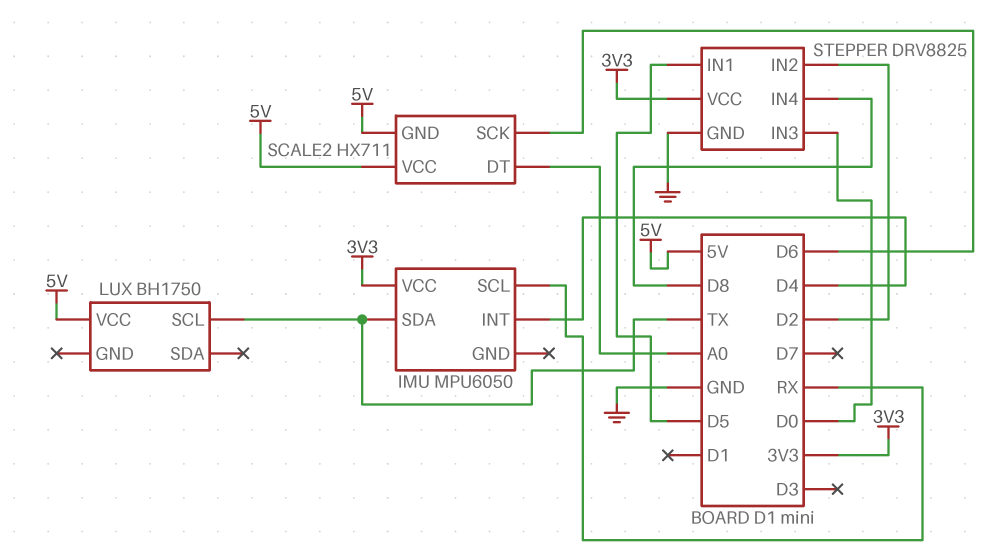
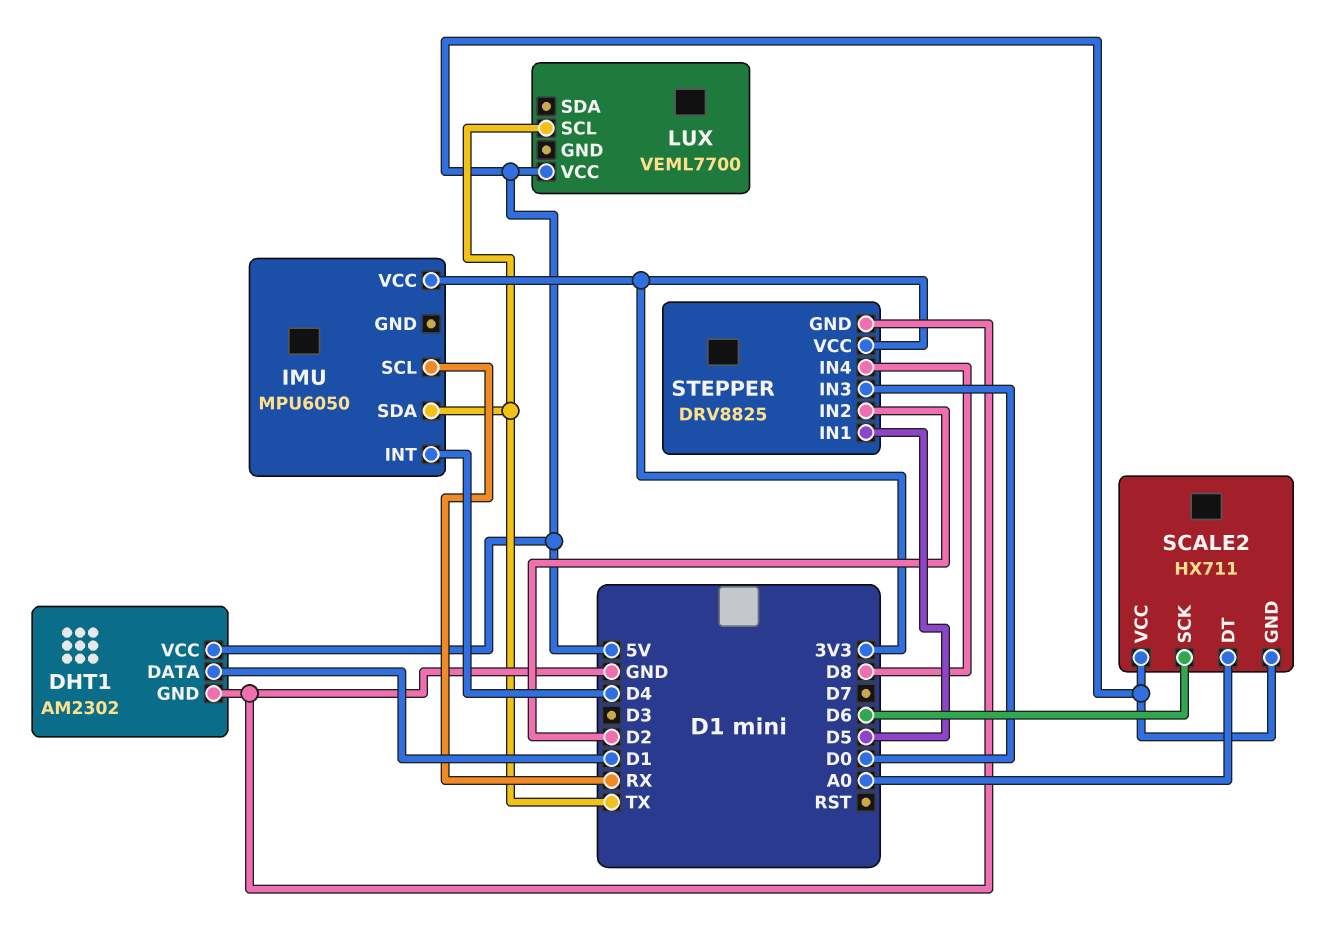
DHT1: none -> AM2302
DHT1 pin DATA: none -> D1
DHT1 pin GND: none -> GND
DHT1 pin VCC: none -> 5V
LUX: BH1750 -> VEML7700

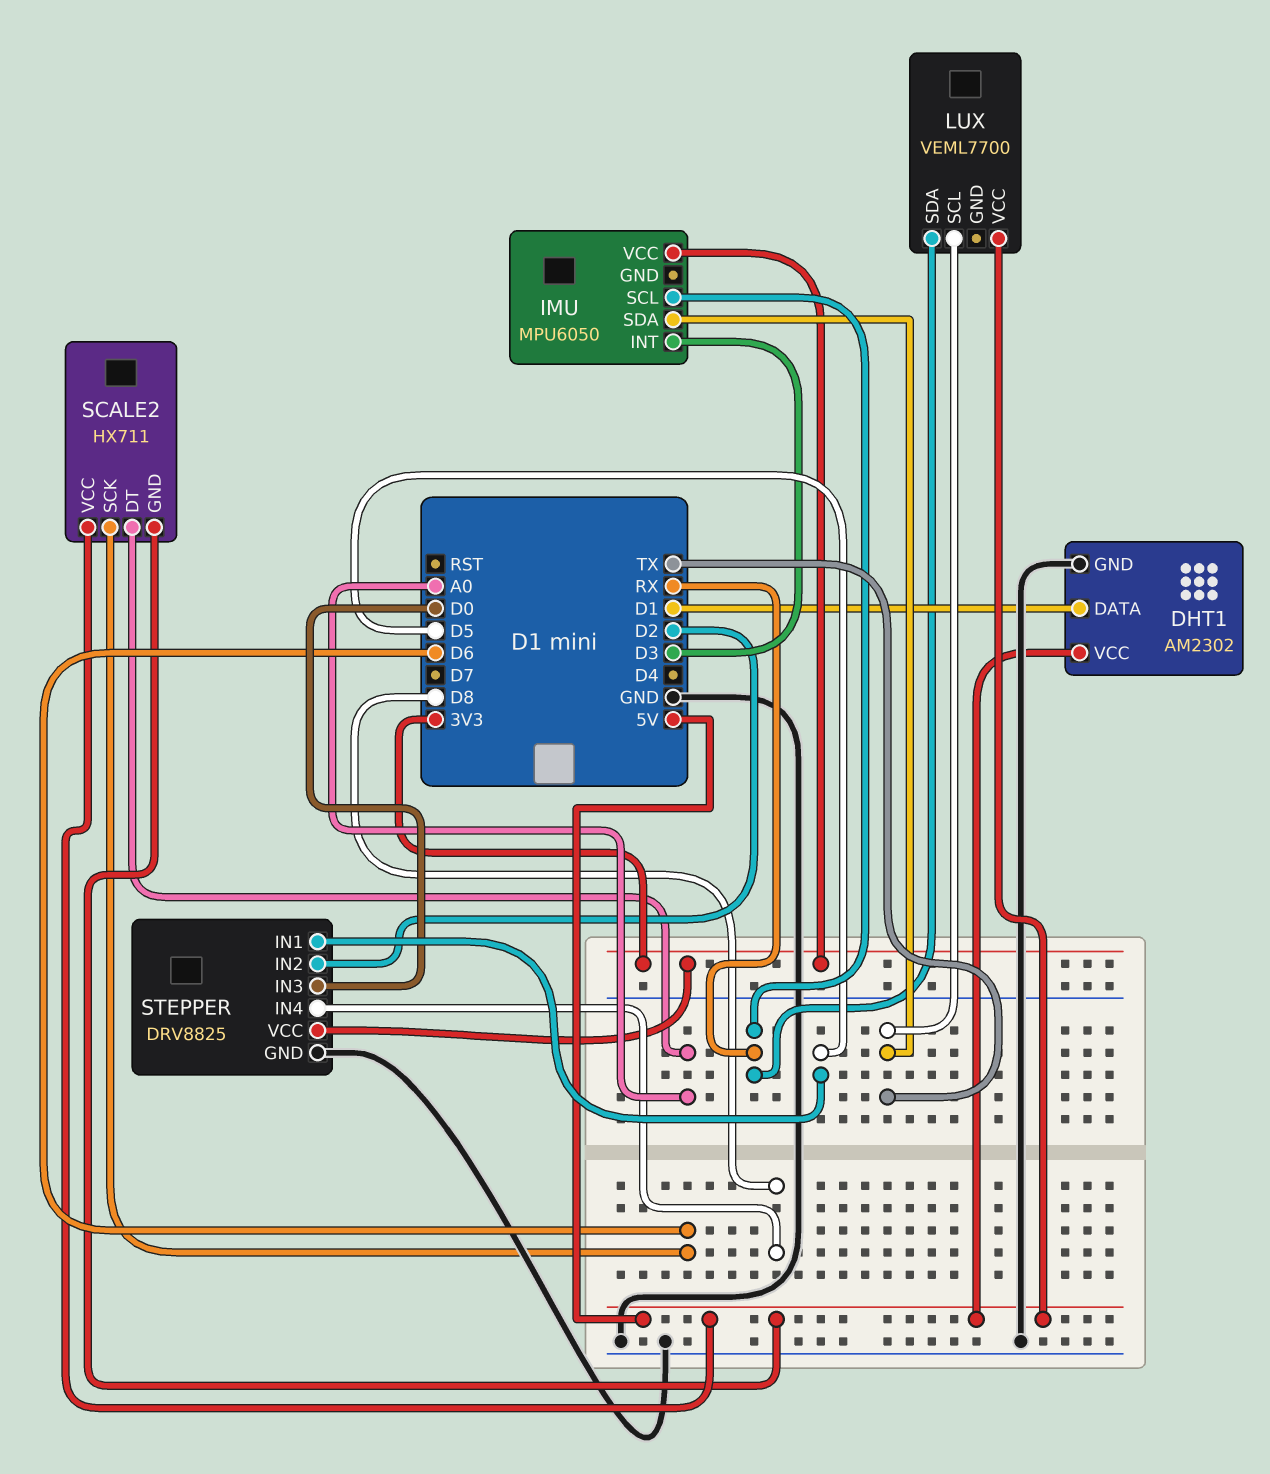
IMU pin INT: D4 -> D3
LUX pin SDA: none -> RX

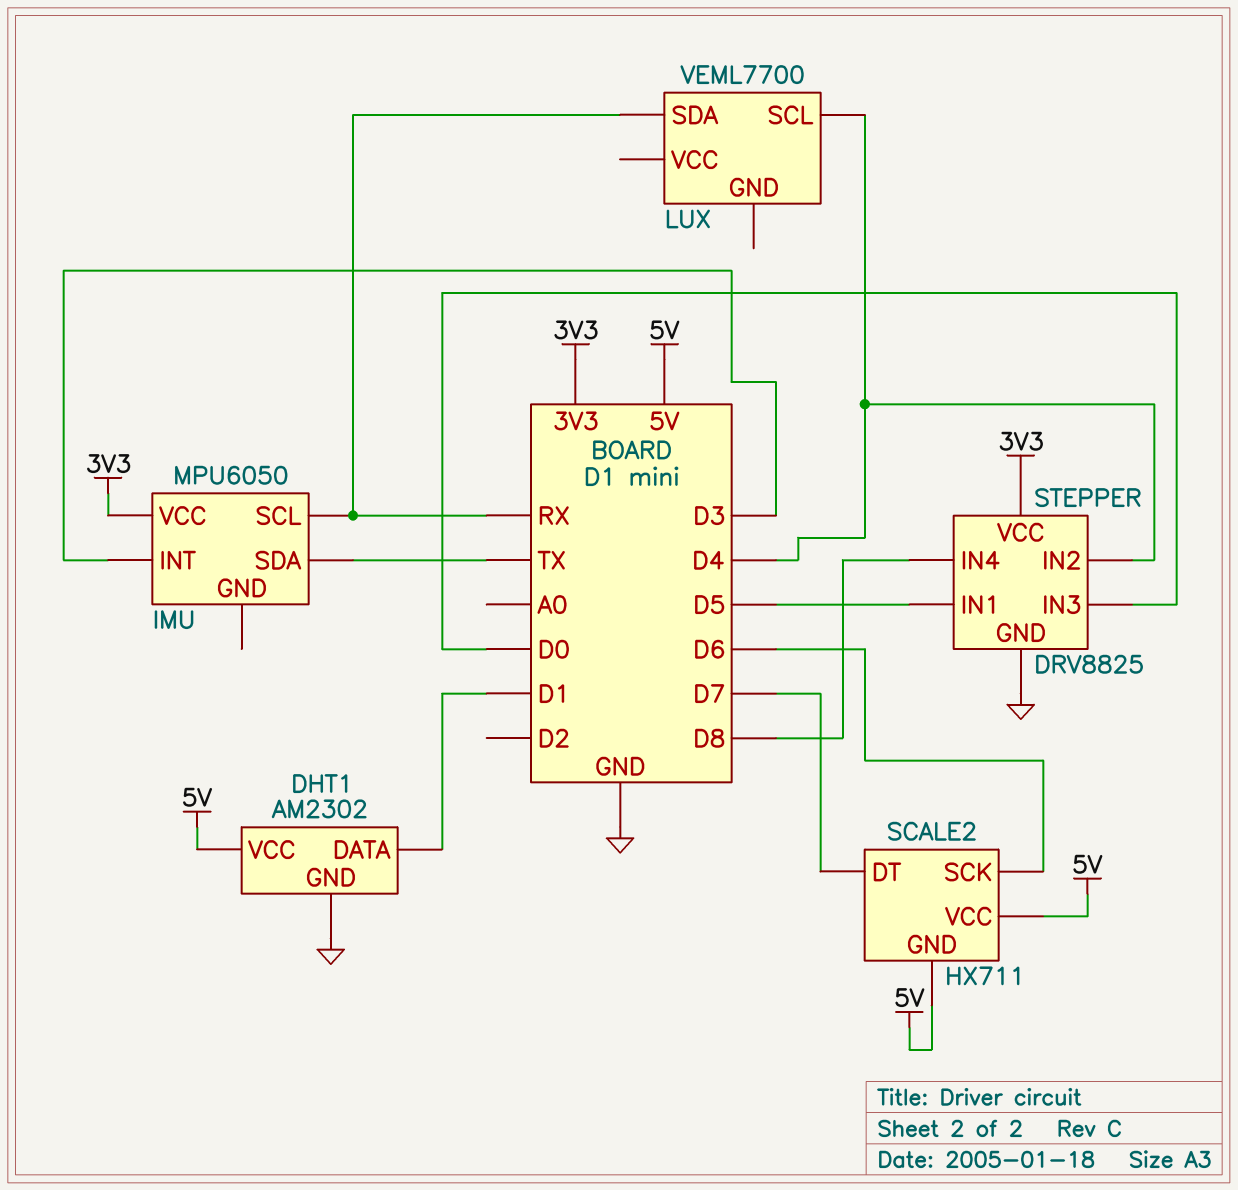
LUX pin SCL: TX -> D4
LUX pin VCC: 5V -> none
SCALE2 pin DT: A0 -> D7
STEPPER pin IN2: D2 -> D4

